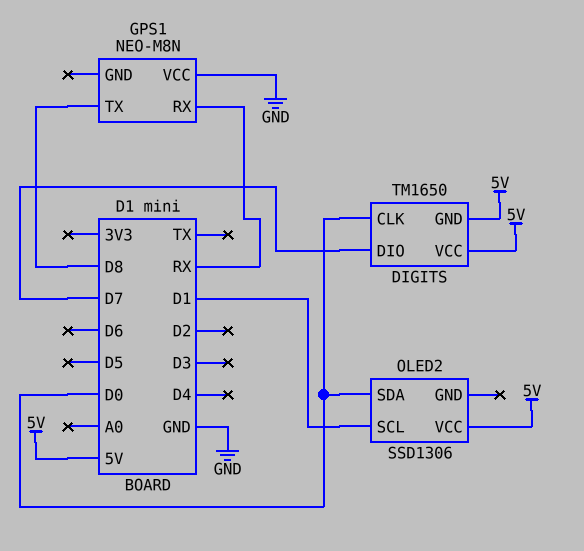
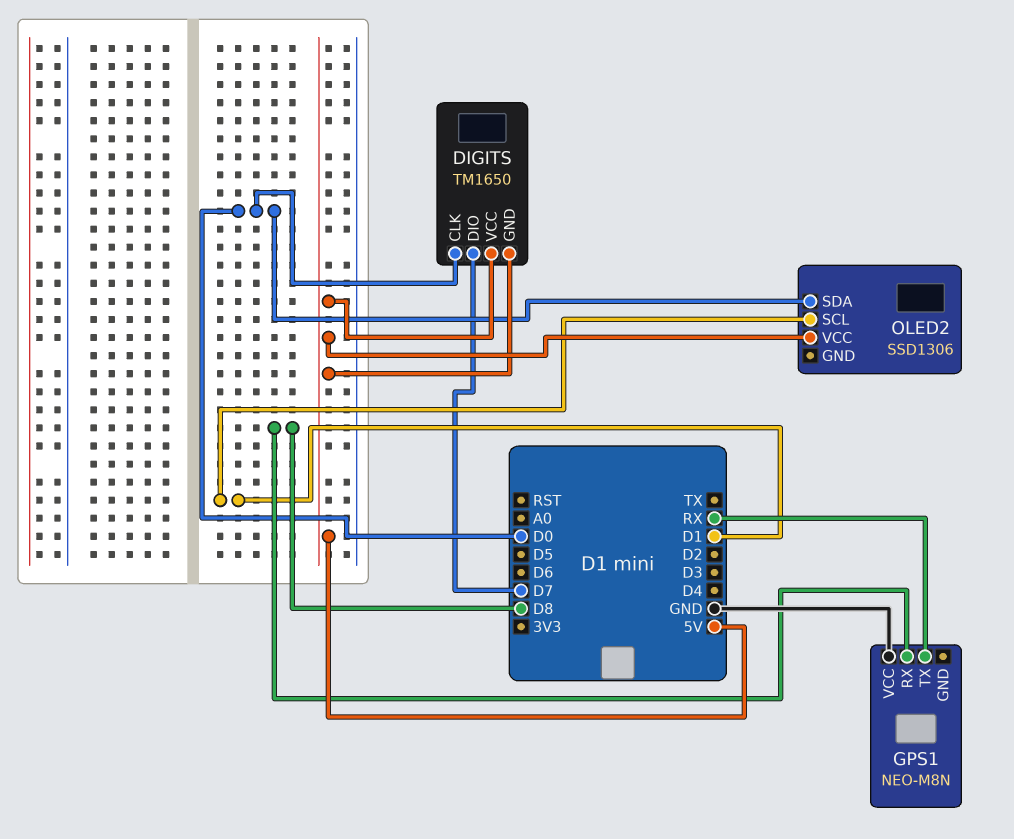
GPS1 pin RX: RX -> D8
GPS1 pin TX: D8 -> RX

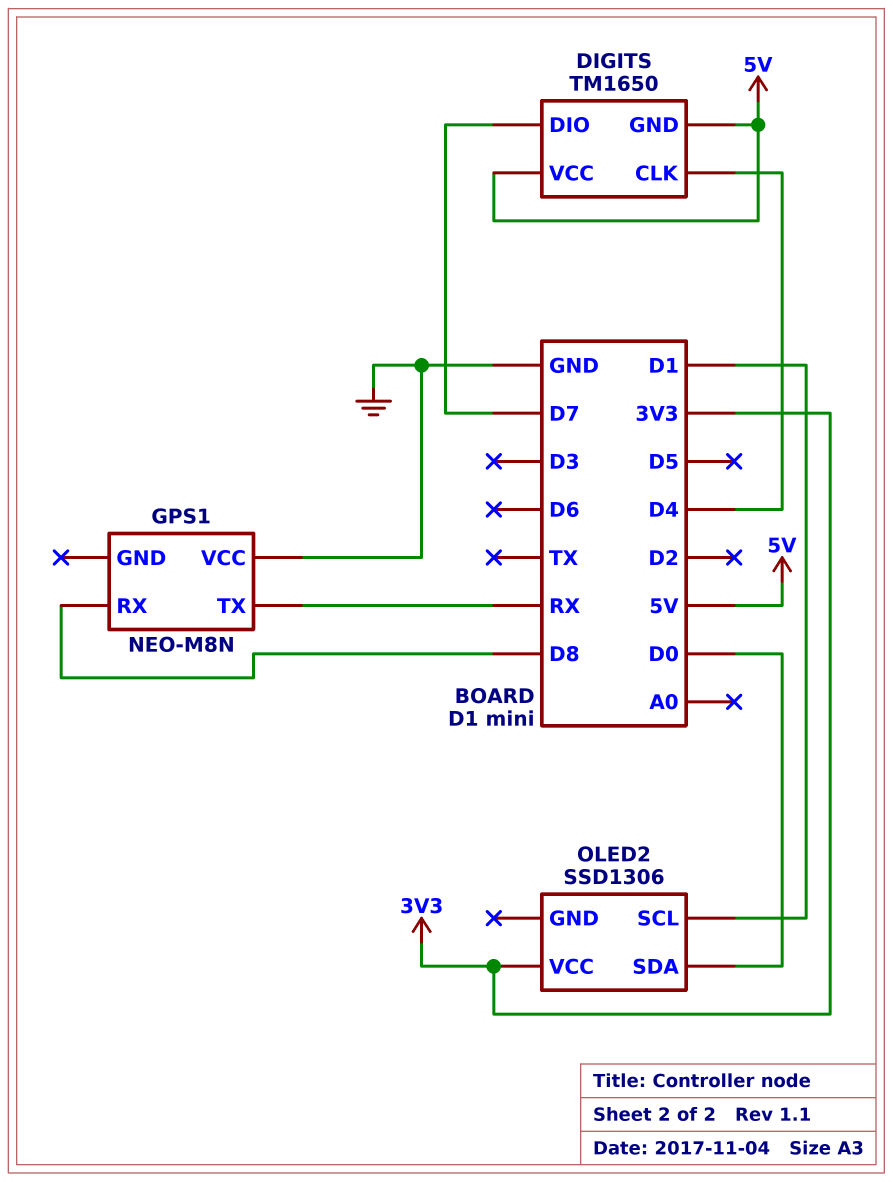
DIGITS pin CLK: D0 -> D4
OLED2 pin VCC: 5V -> 3V3

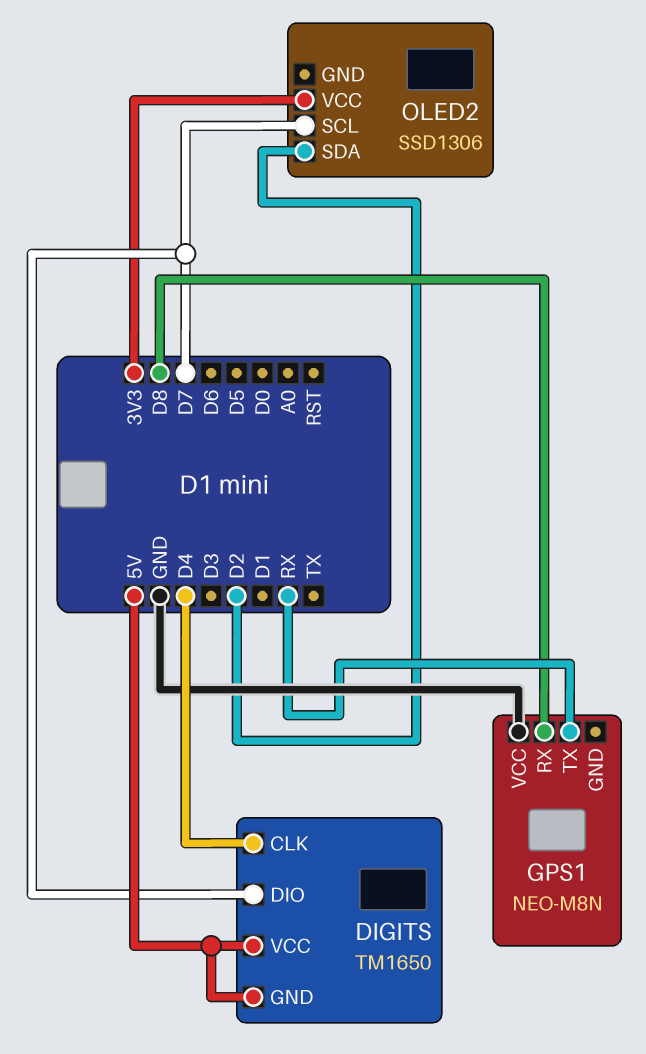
OLED2 pin SCL: D1 -> D7
OLED2 pin SDA: D0 -> D2

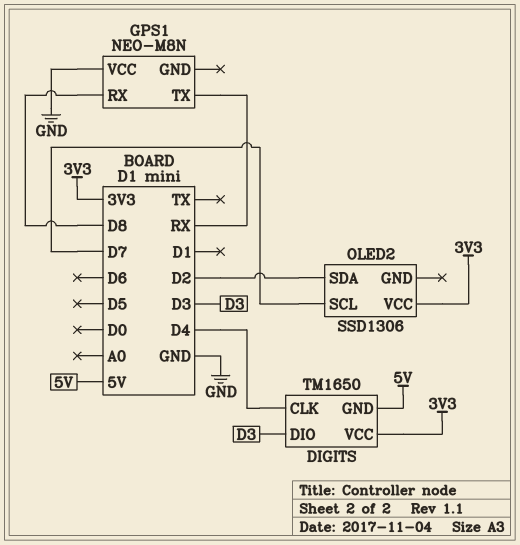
DIGITS pin DIO: D7 -> D3
DIGITS pin VCC: 5V -> 3V3

